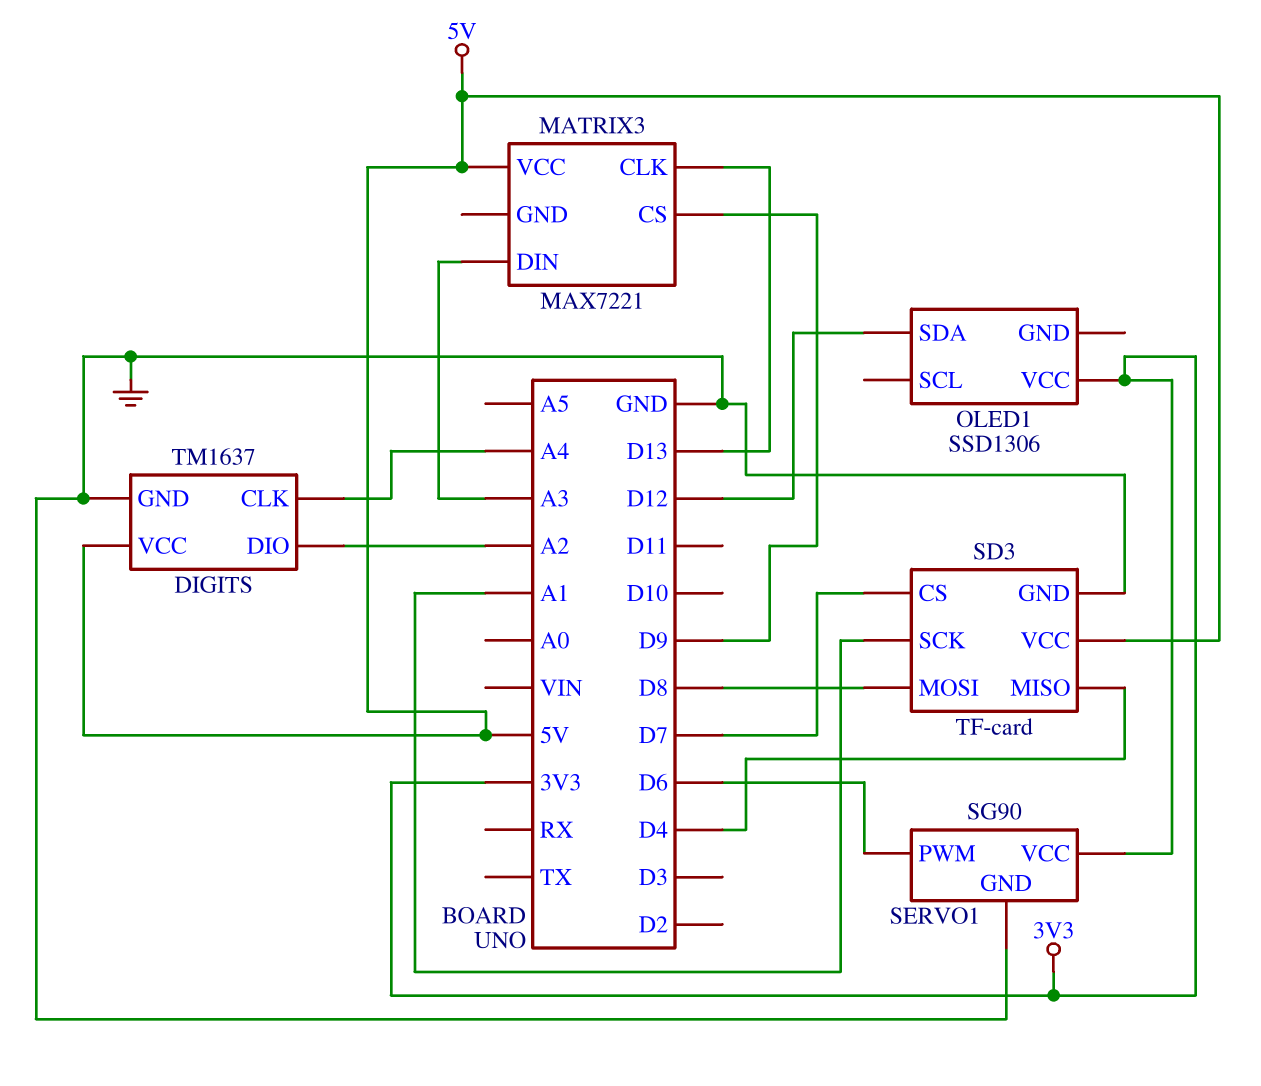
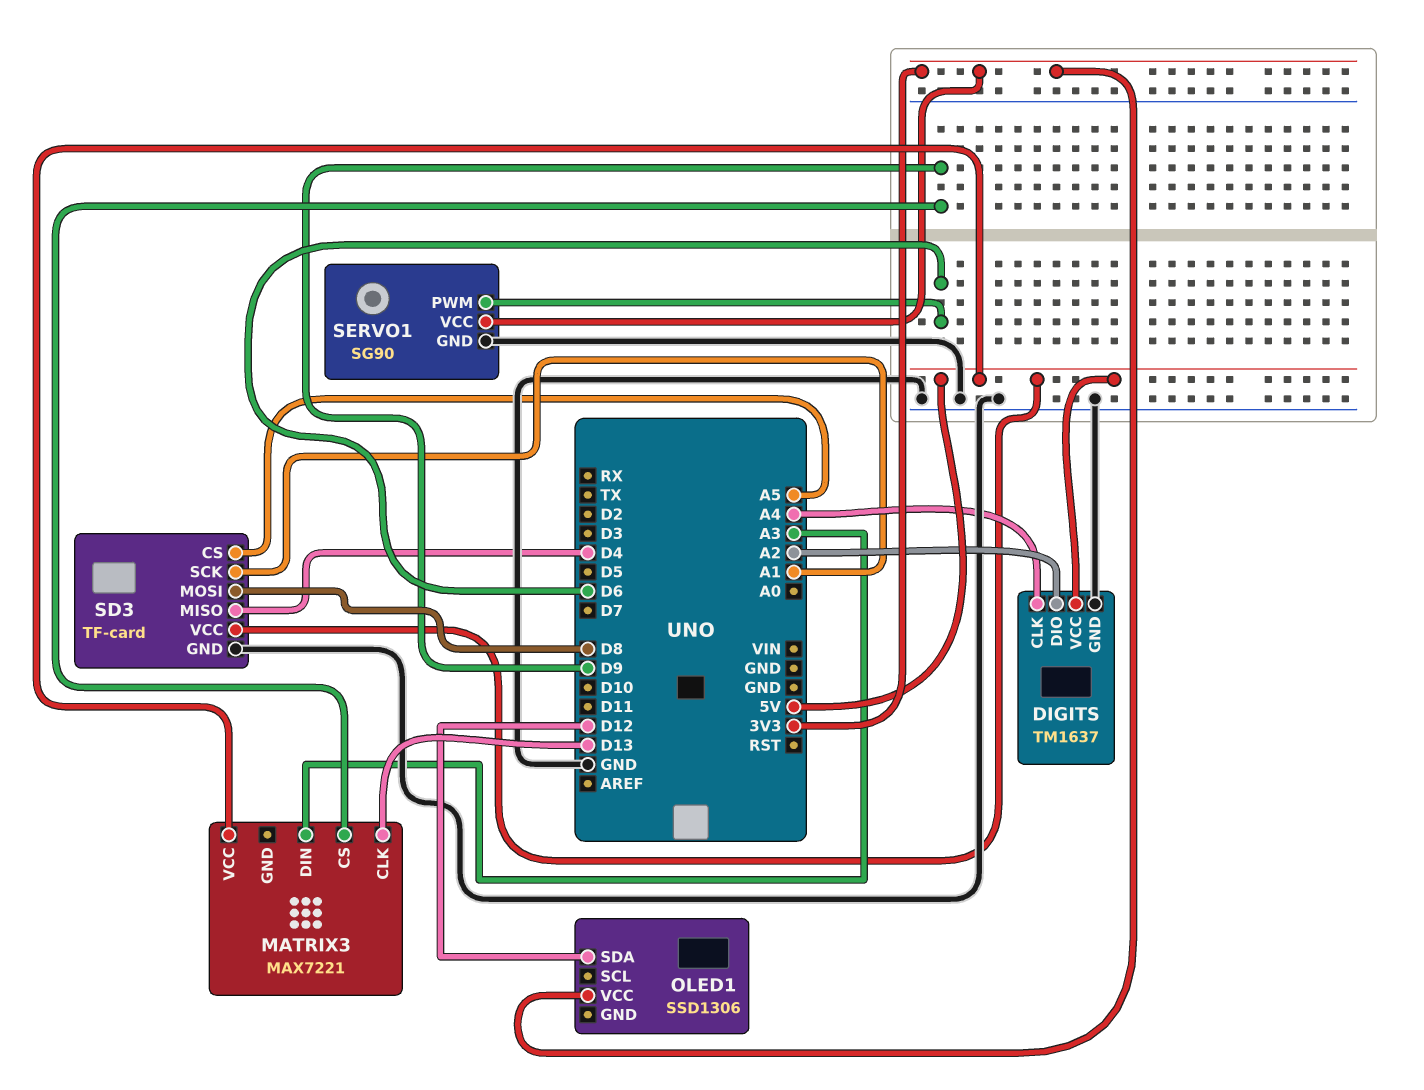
SD3 pin CS: D7 -> A5

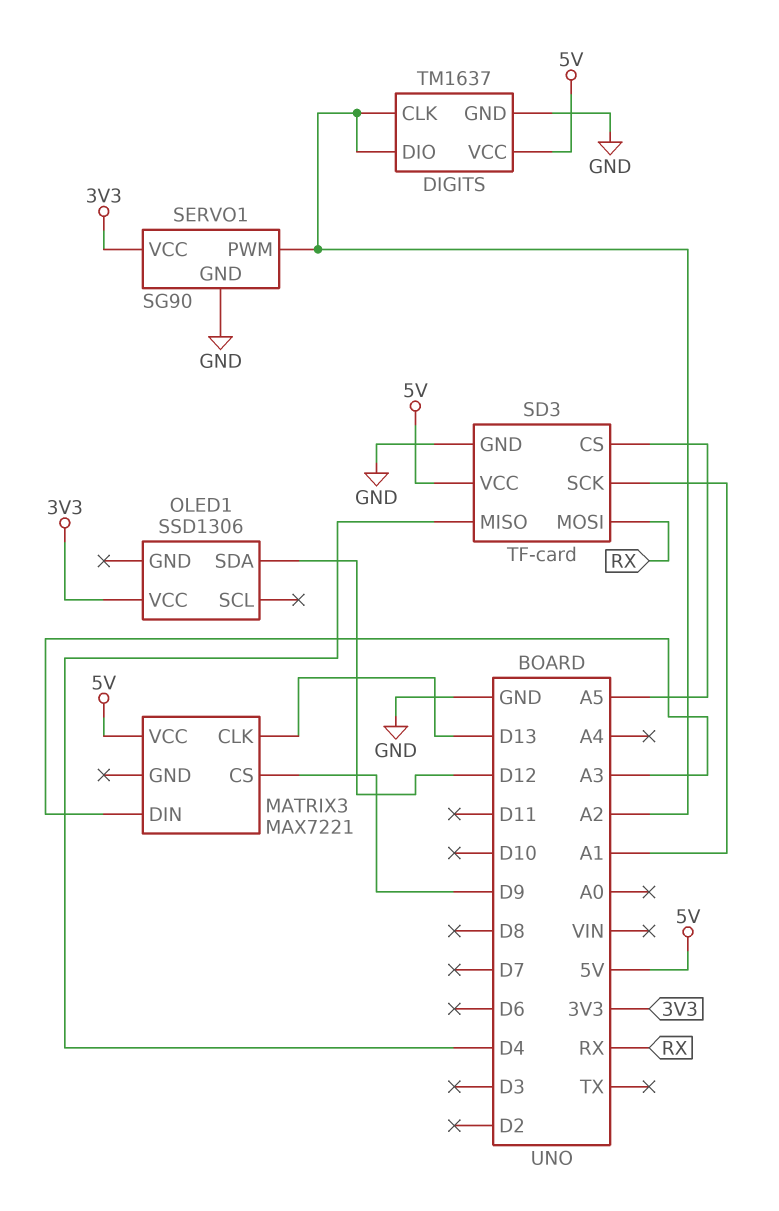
DIGITS pin CLK: A4 -> A2
SD3 pin MOSI: D8 -> RX
SERVO1 pin PWM: D6 -> A2

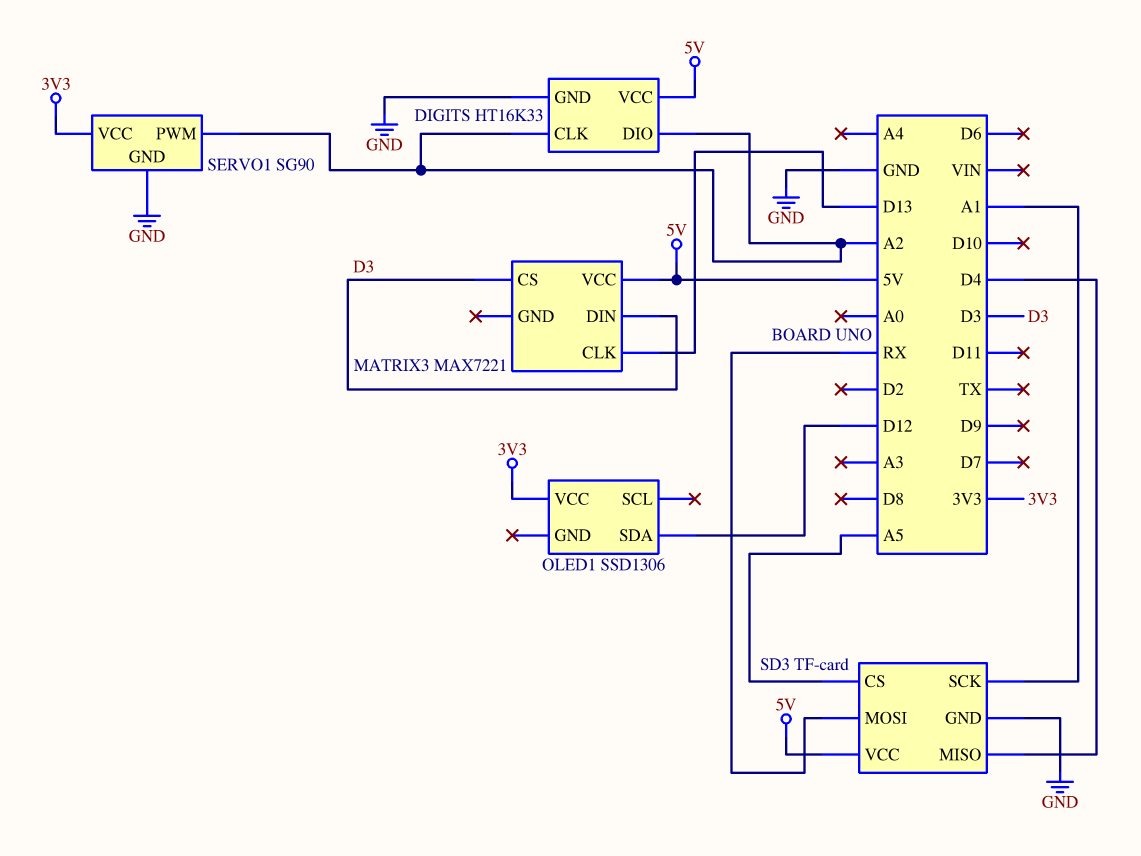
DIGITS: TM1637 -> HT16K33
MATRIX3 pin CS: D9 -> D3
MATRIX3 pin DIN: A3 -> D3

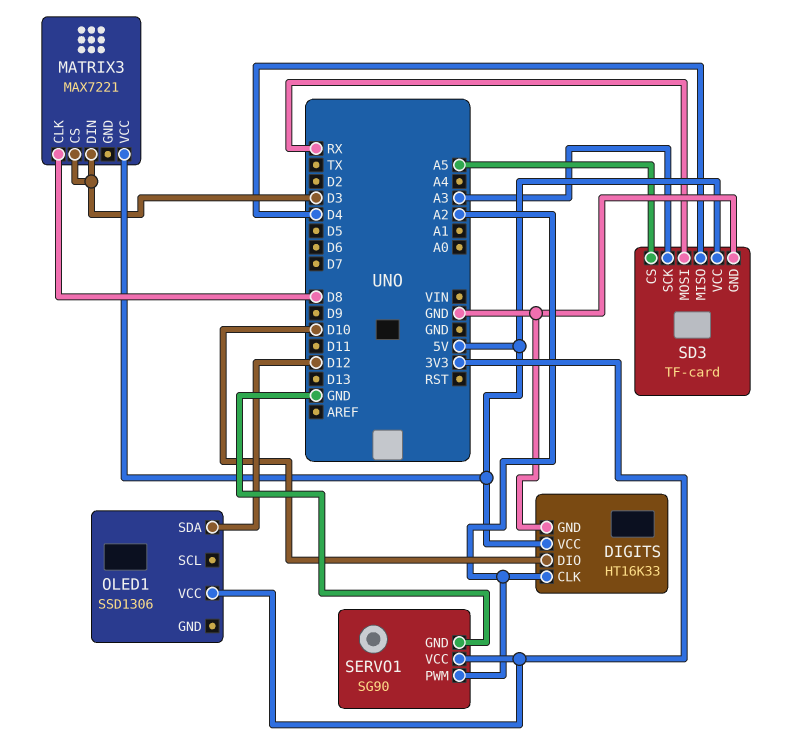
DIGITS pin DIO: A2 -> D10
MATRIX3 pin CLK: D13 -> D8
SD3 pin SCK: A1 -> A3

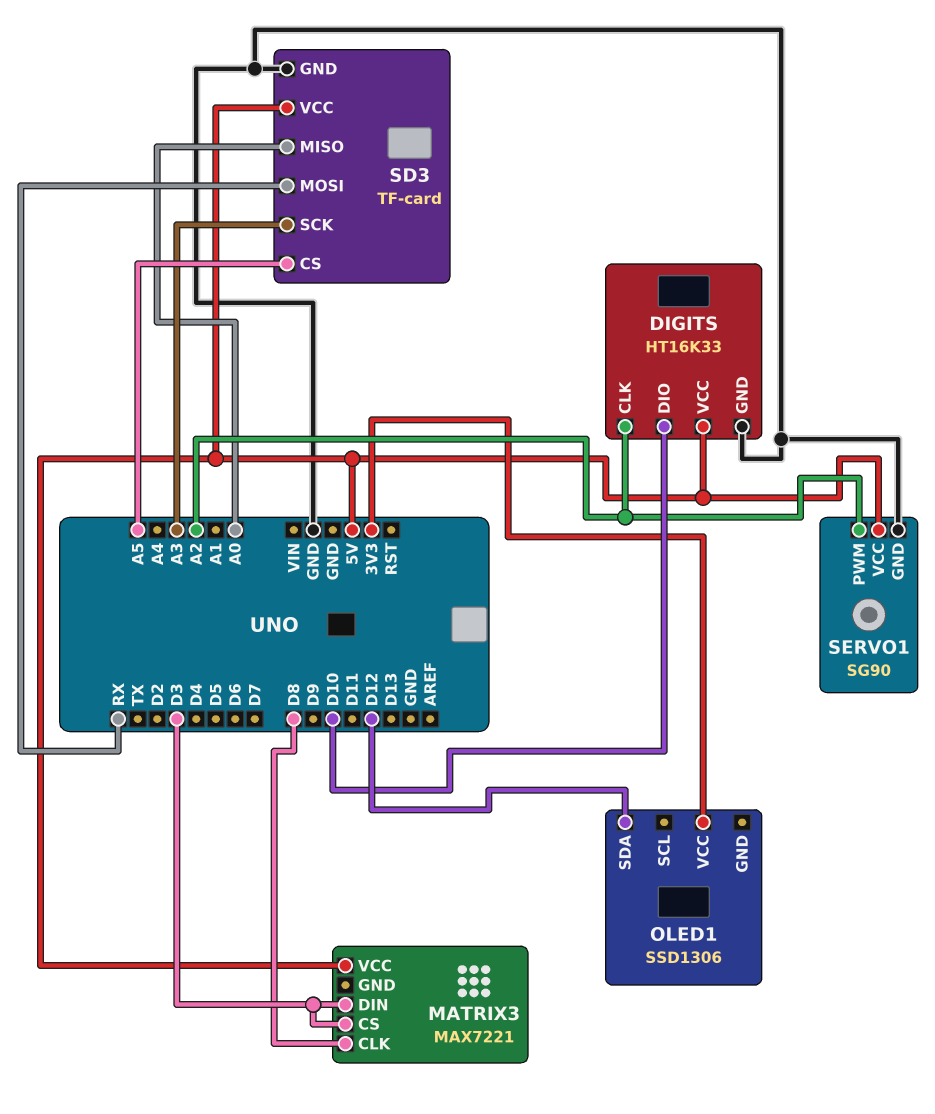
SD3 pin MISO: D4 -> A0
SERVO1 pin VCC: 3V3 -> 5V

